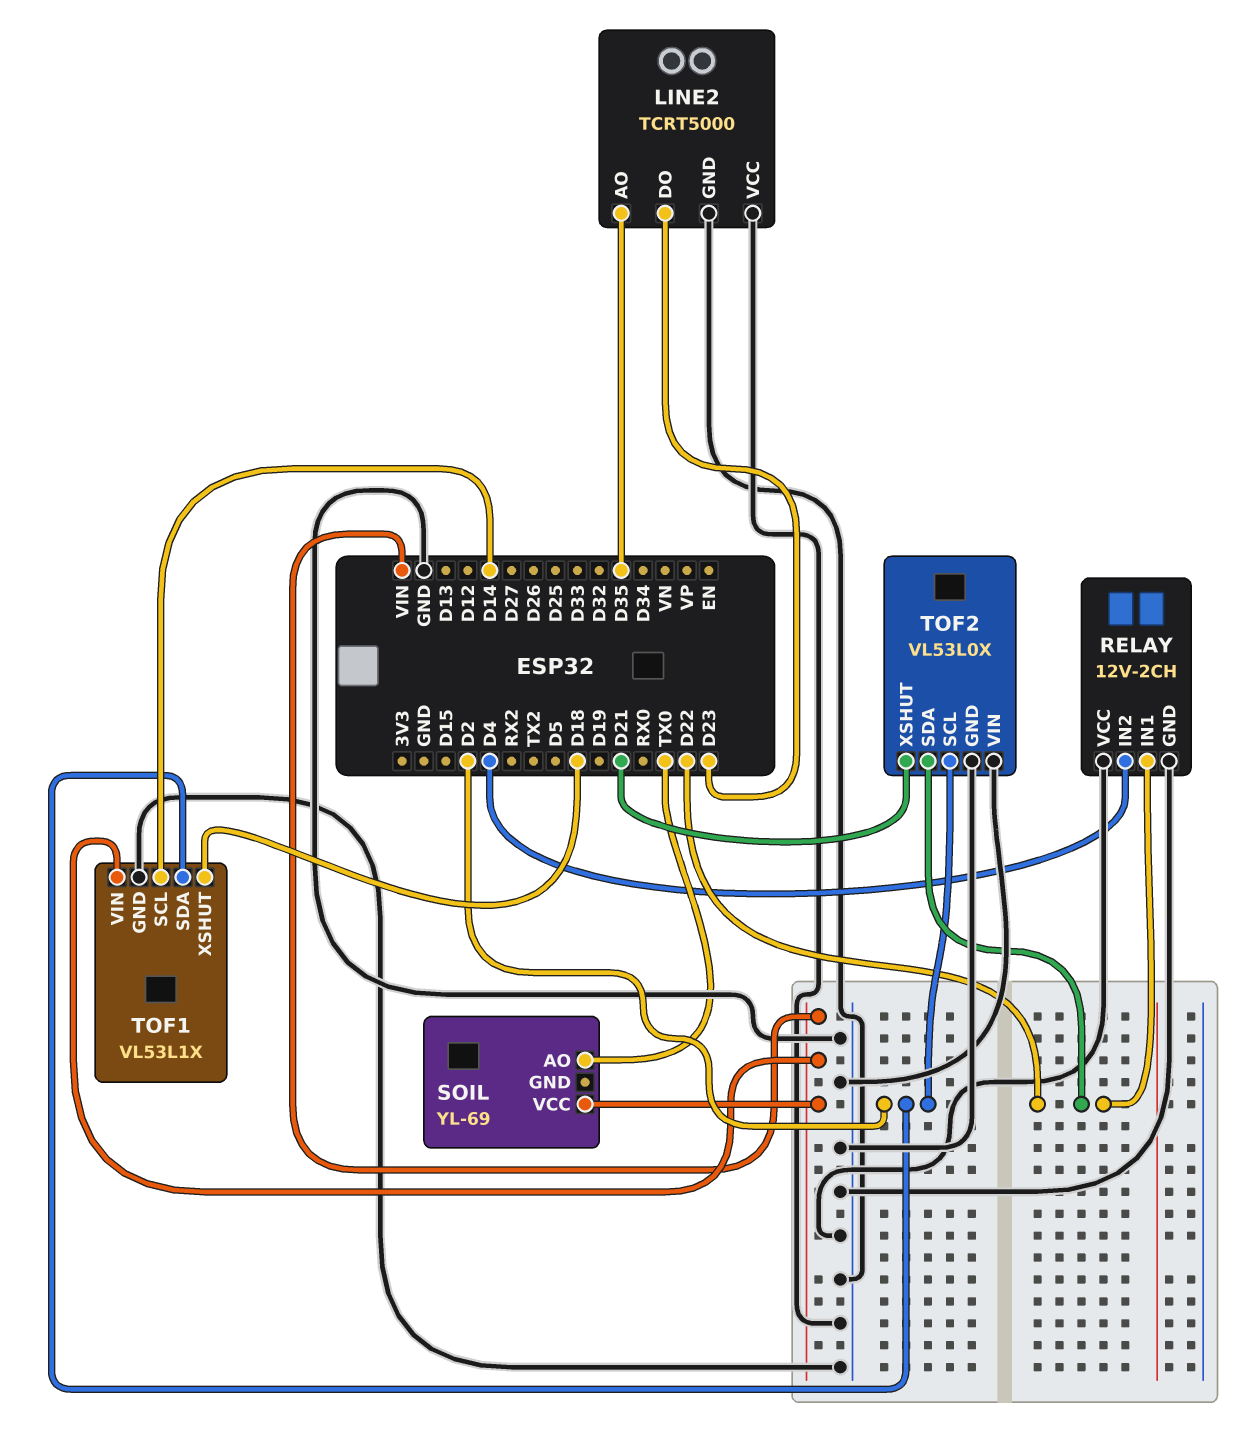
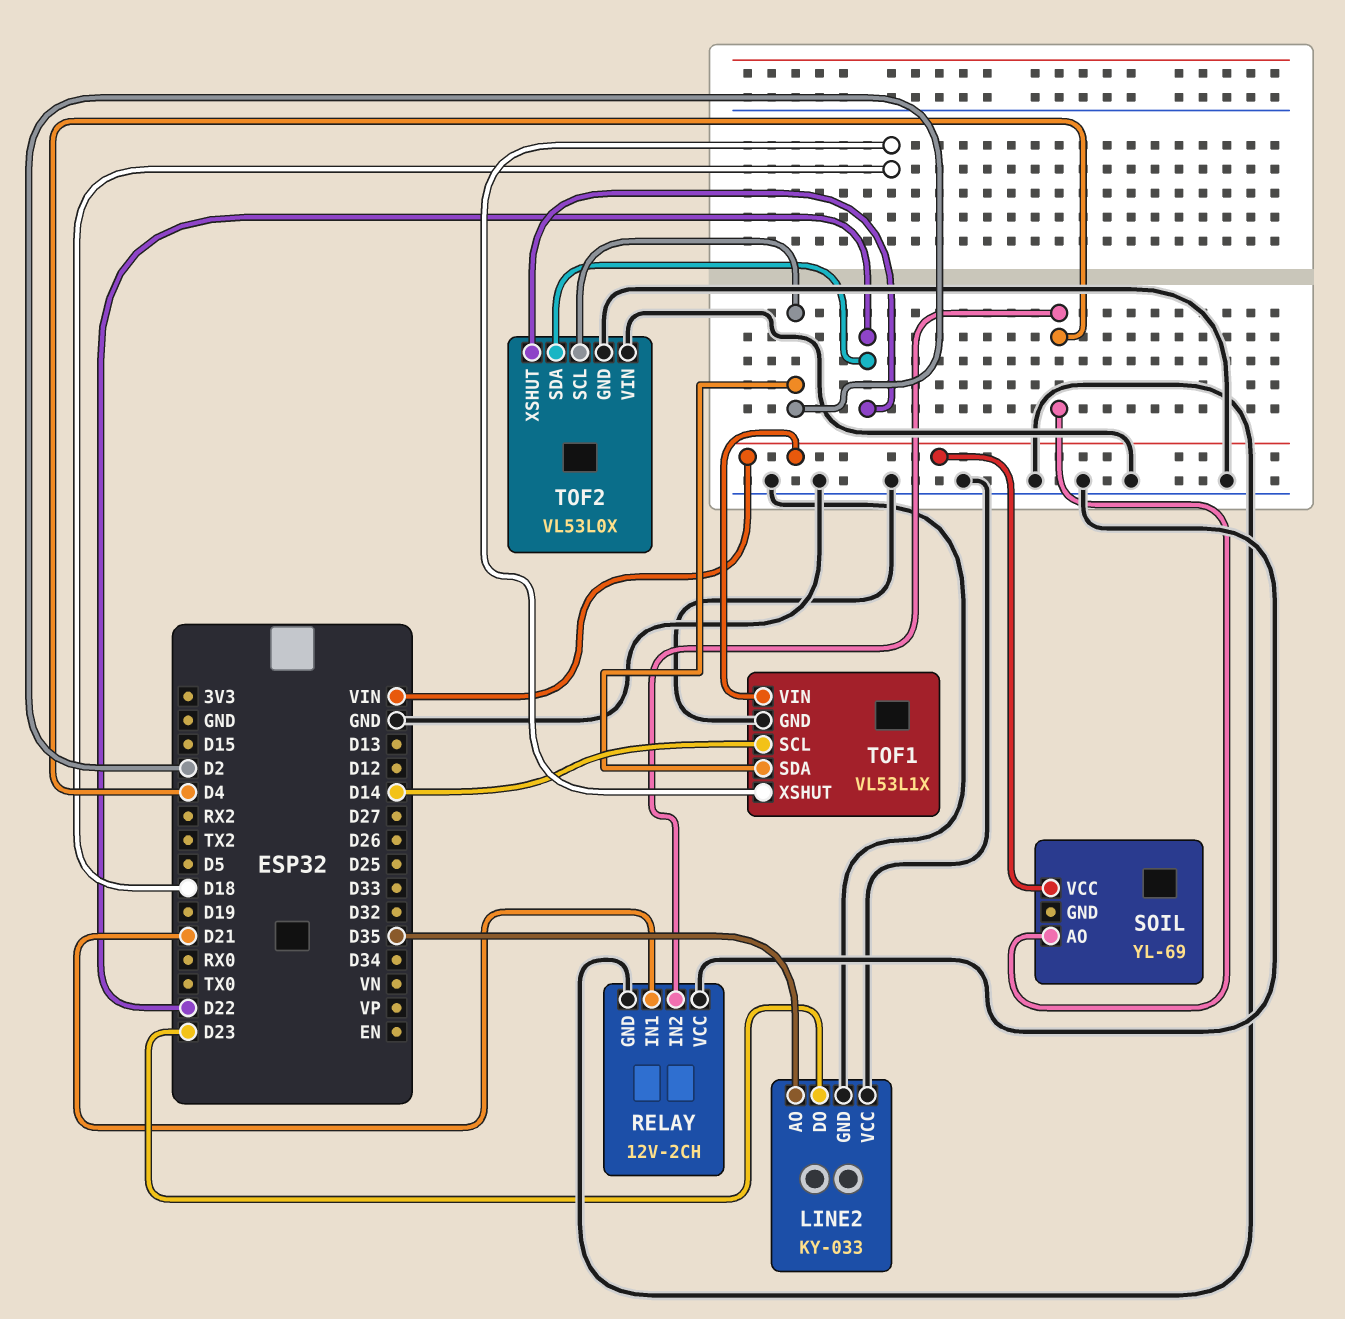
LINE2: TCRT5000 -> KY-033
RELAY pin IN1: D22 -> D21
SOIL pin AO: TX0 -> D4
TOF2 pin XSHUT: D21 -> D22

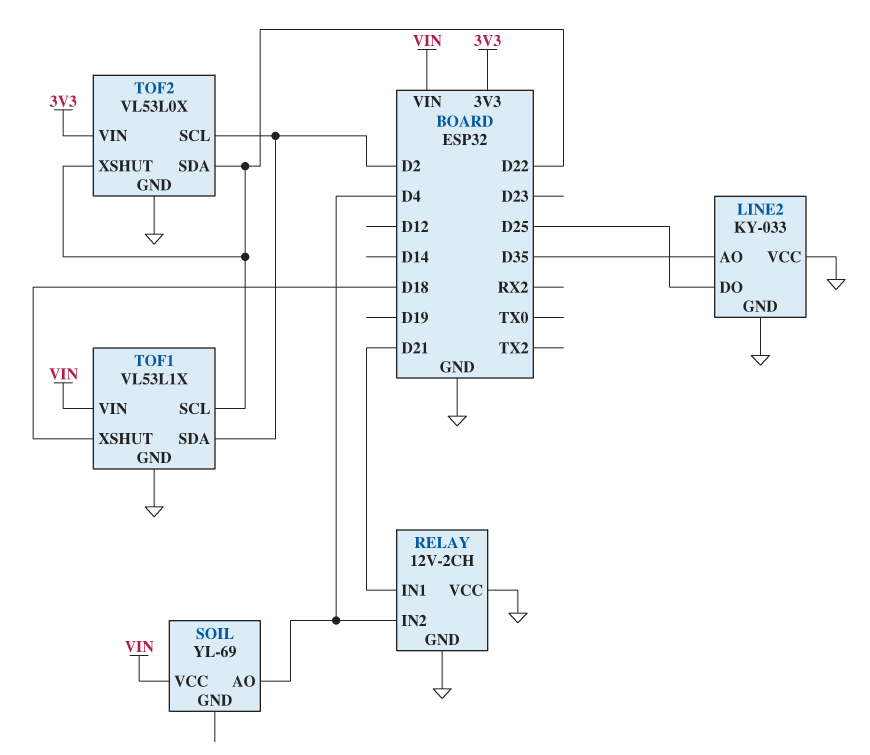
LINE2 pin DO: D23 -> D25
TOF1 pin SCL: D14 -> D22
TOF2 pin VIN: GND -> 3V3

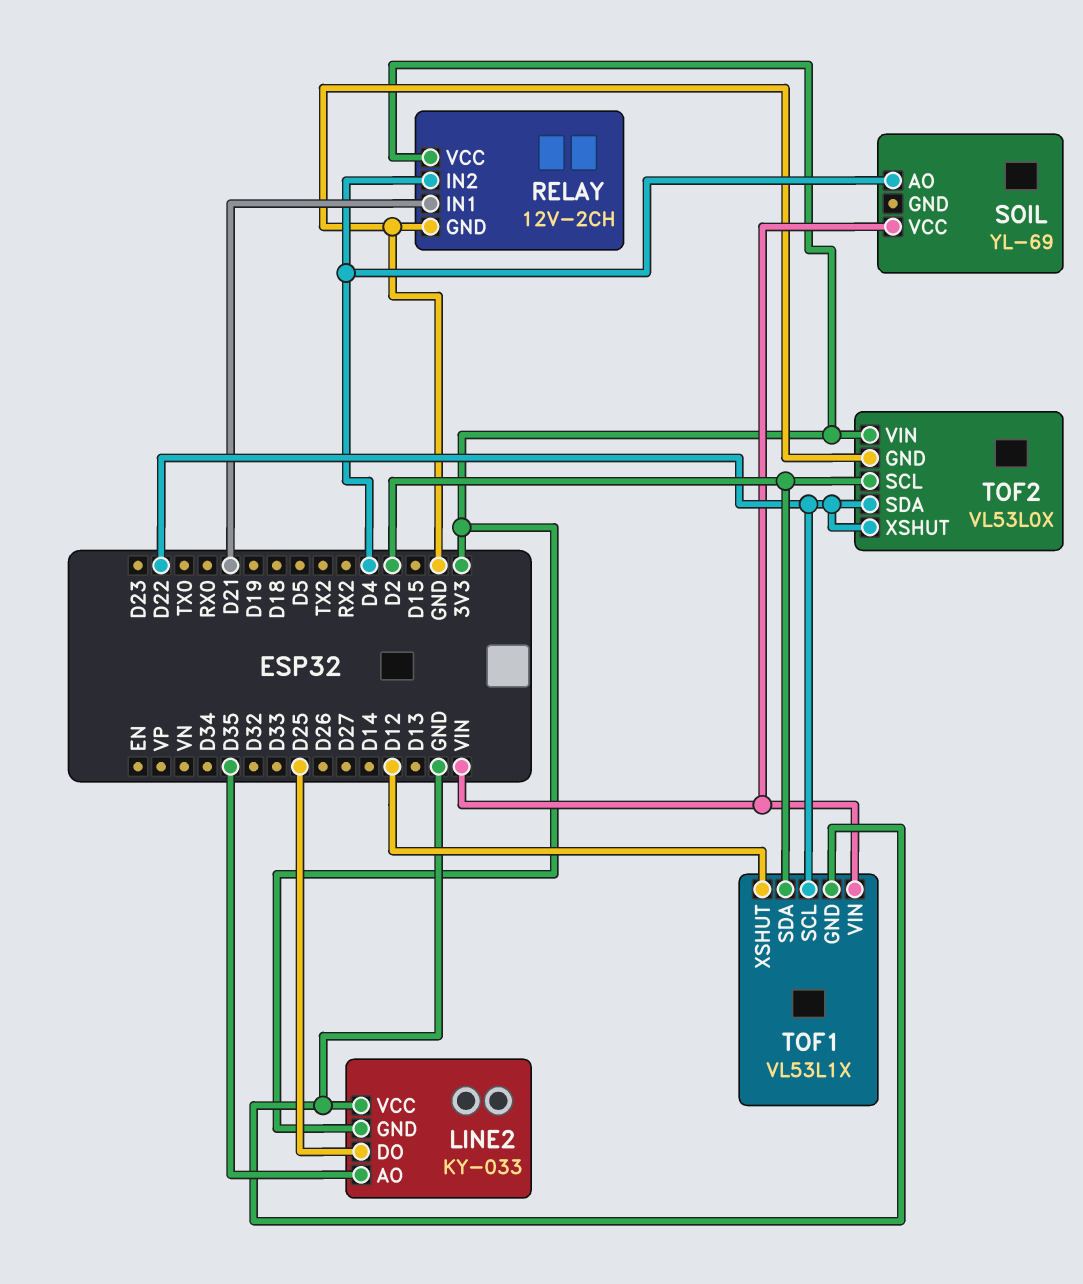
LINE2 pin GND: GND -> 3V3
RELAY pin VCC: GND -> 3V3
TOF1 pin XSHUT: D18 -> D12

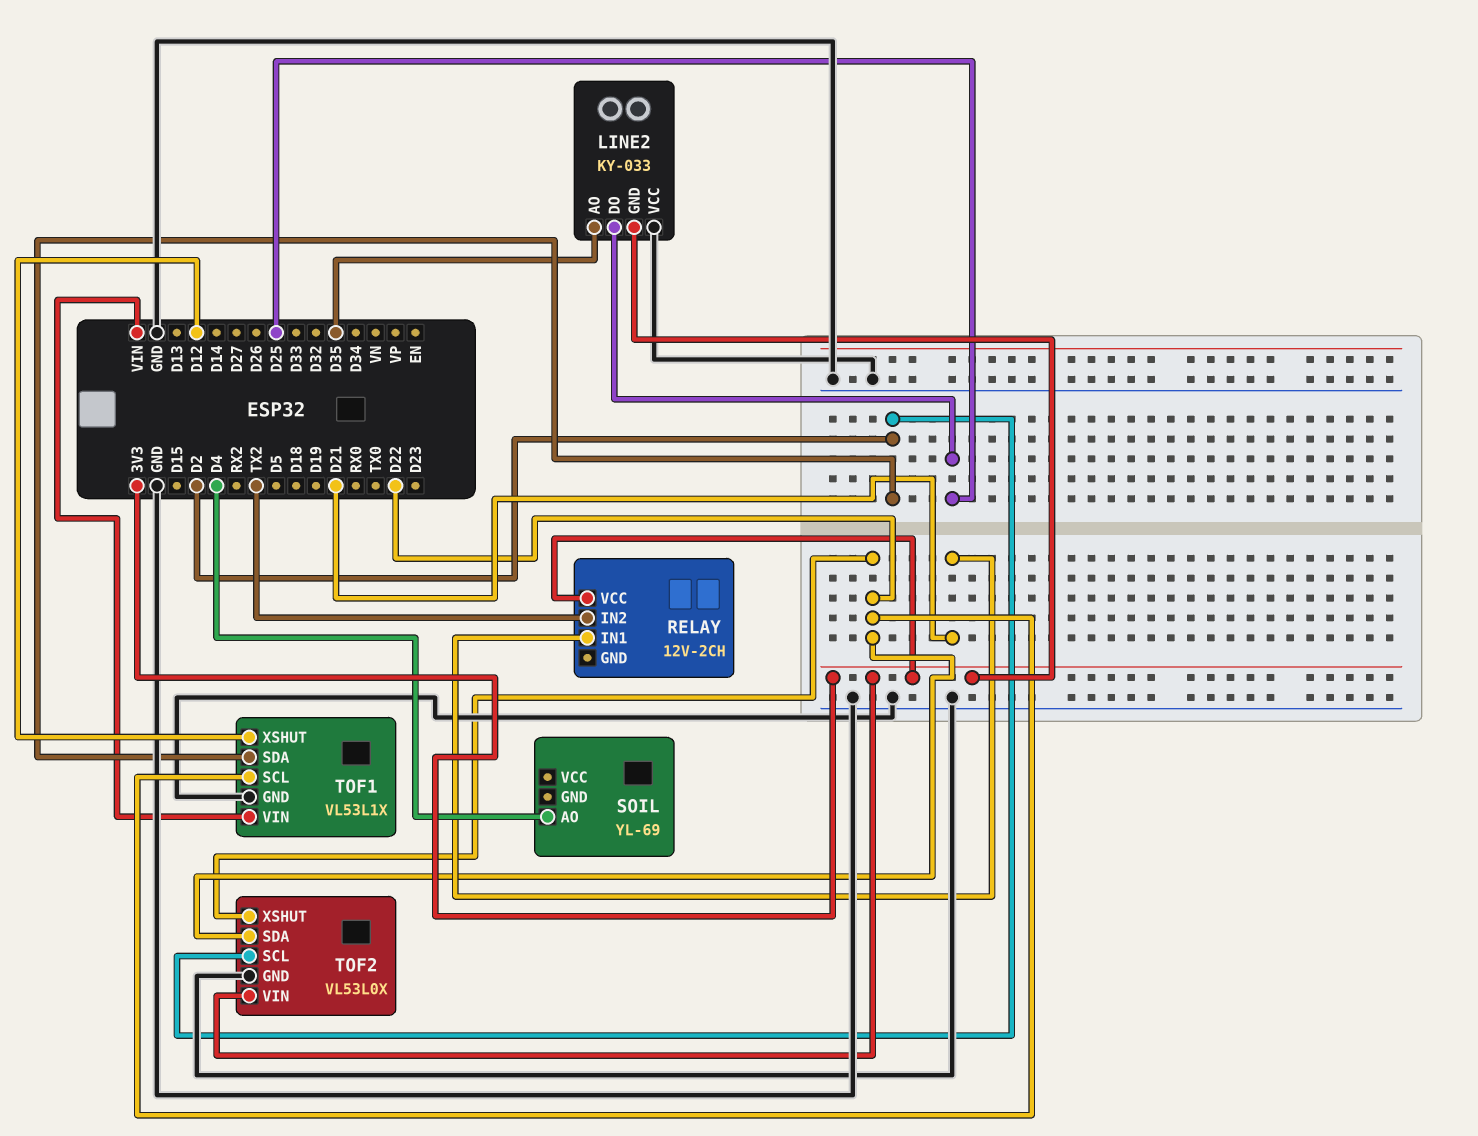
RELAY pin GND: GND -> none
RELAY pin IN2: D4 -> TX2
SOIL pin VCC: VIN -> none

